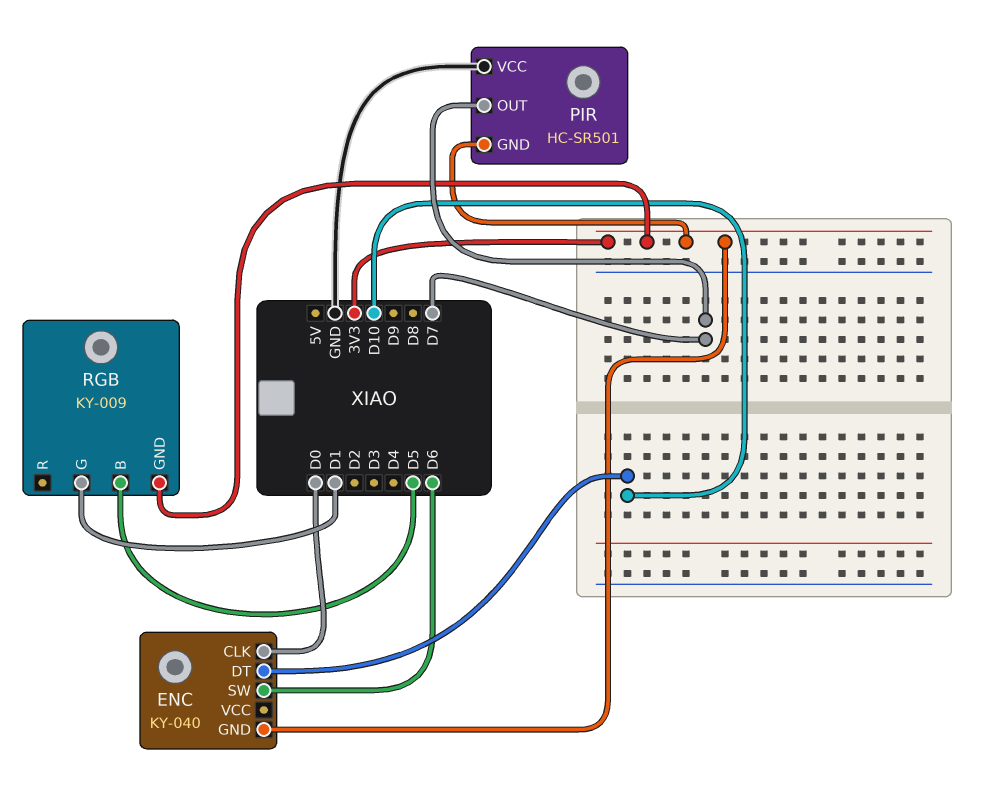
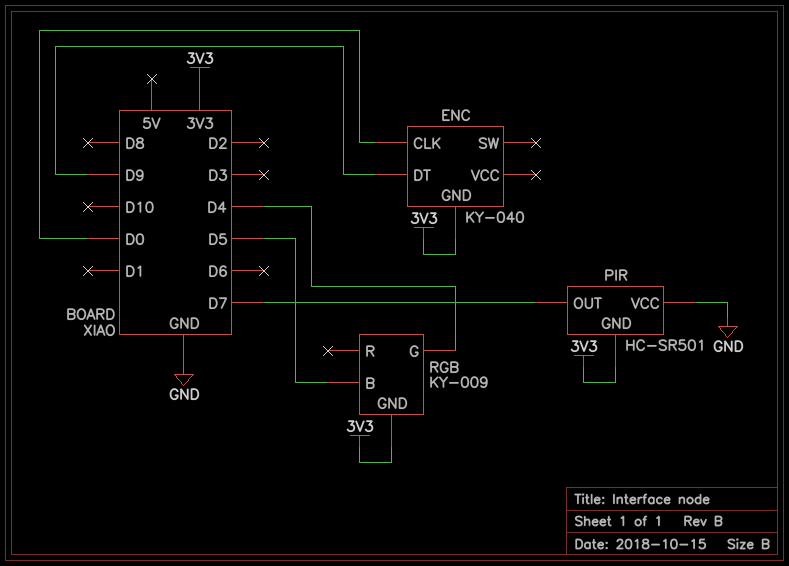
ENC pin DT: D10 -> D9
ENC pin SW: D6 -> none
RGB pin G: D1 -> D4

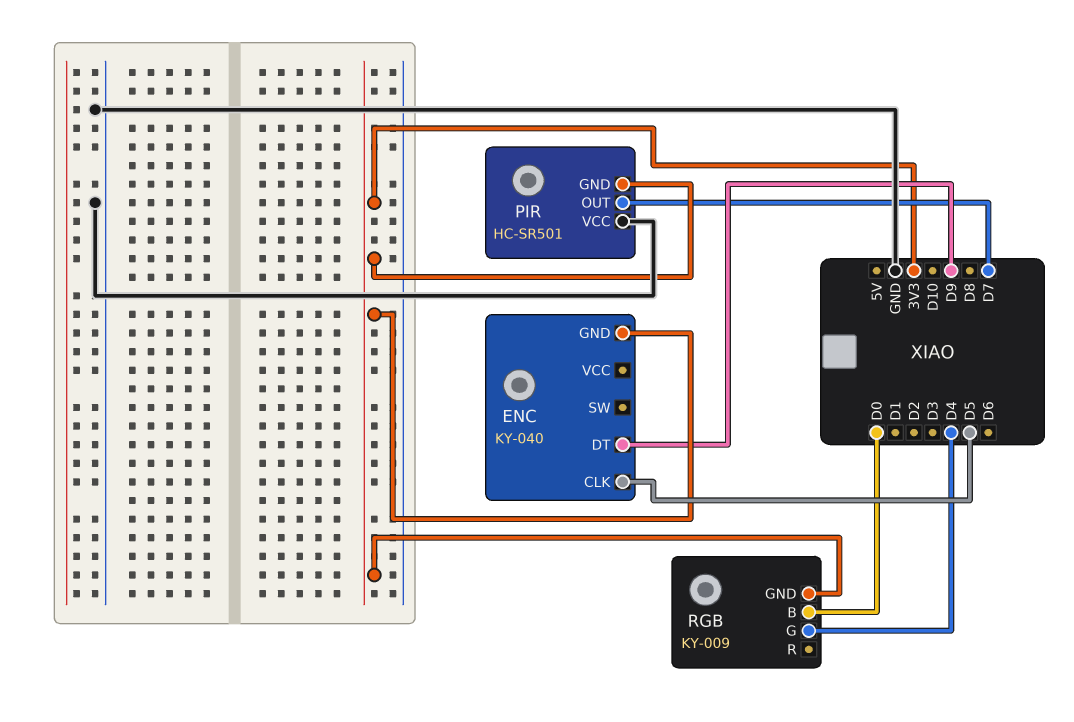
ENC pin CLK: D0 -> D5
RGB pin B: D5 -> D0

